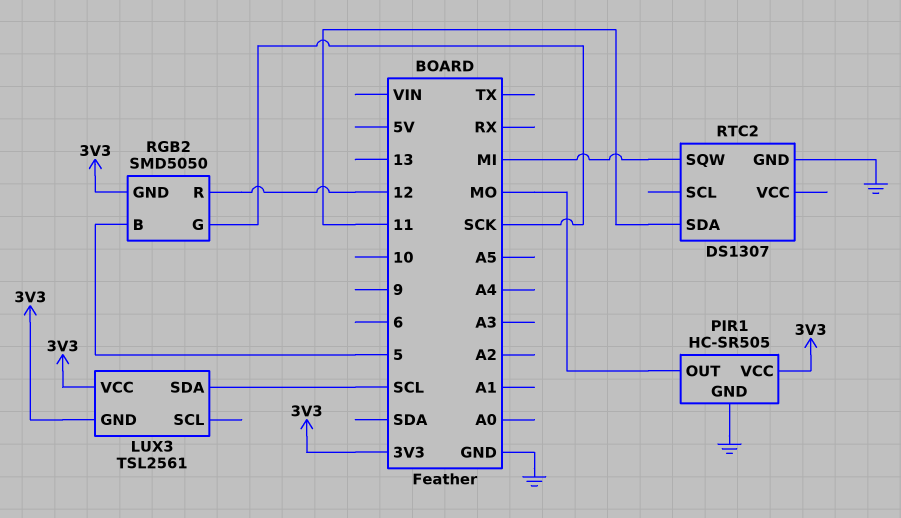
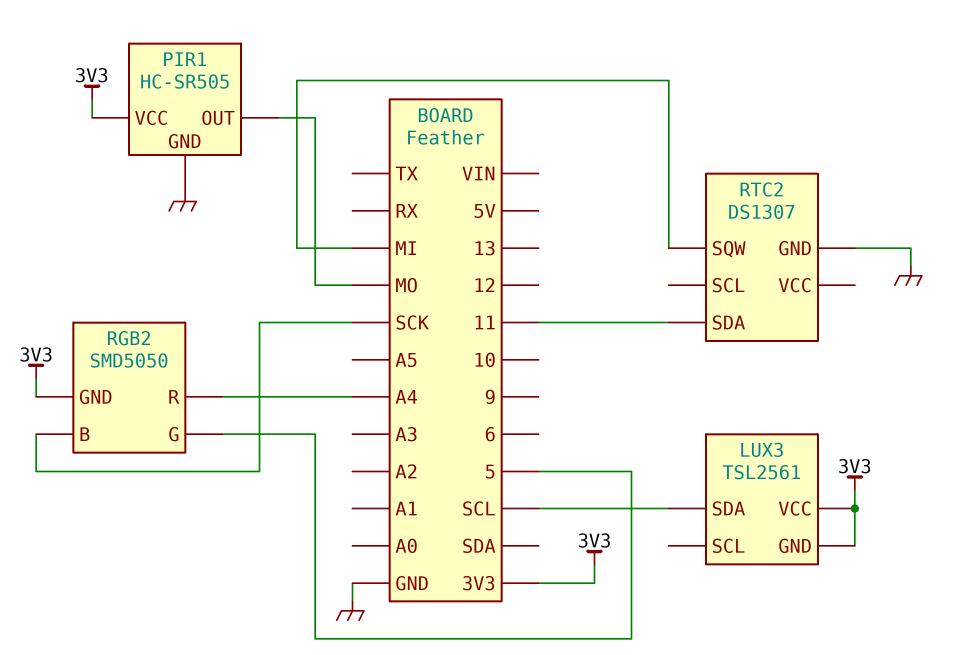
RGB2 pin B: 5 -> SCK
RGB2 pin G: SCK -> 5
RGB2 pin R: 12 -> A4

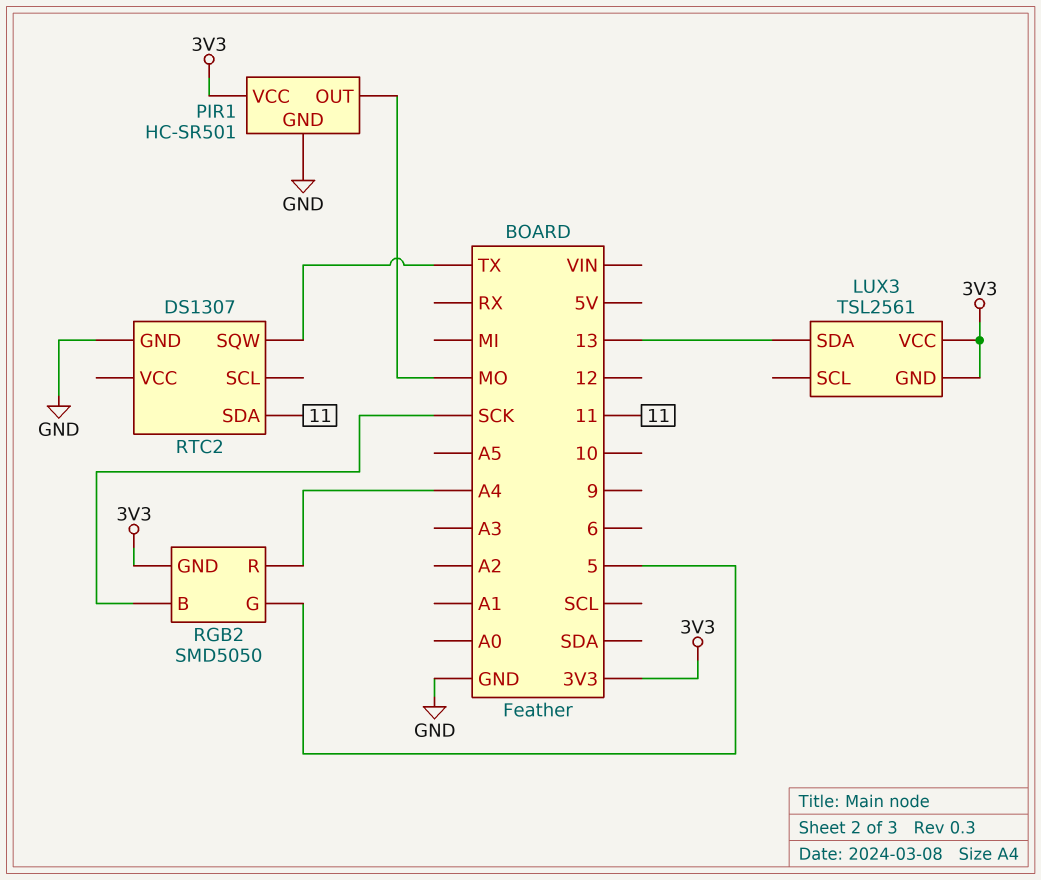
LUX3 pin SDA: SCL -> 13
PIR1: HC-SR505 -> HC-SR501
RTC2 pin SQW: MI -> TX

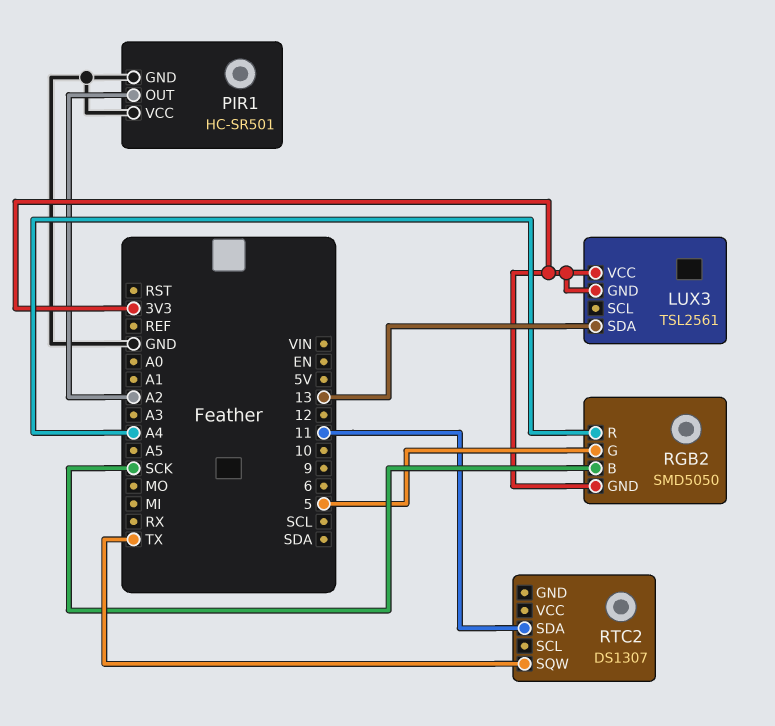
PIR1 pin OUT: MO -> A2
PIR1 pin VCC: 3V3 -> GND
RTC2 pin GND: GND -> none

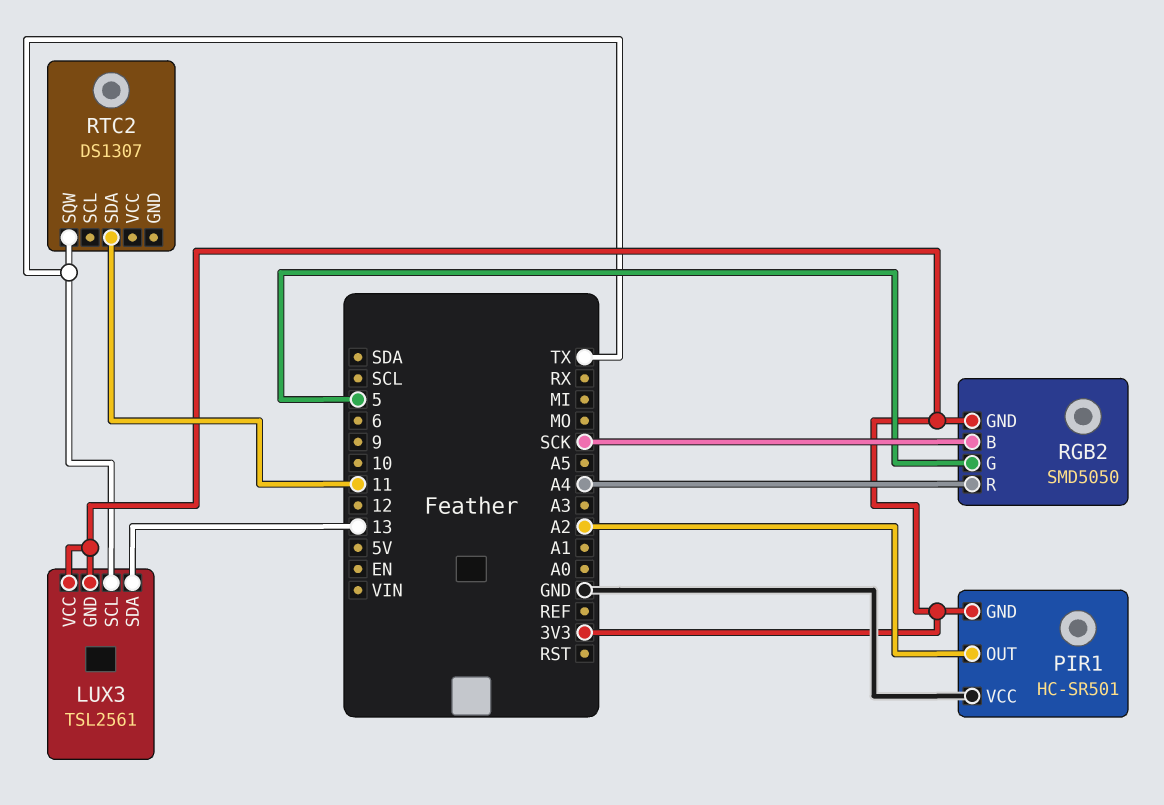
LUX3 pin SCL: none -> TX
PIR1 pin GND: GND -> 3V3

